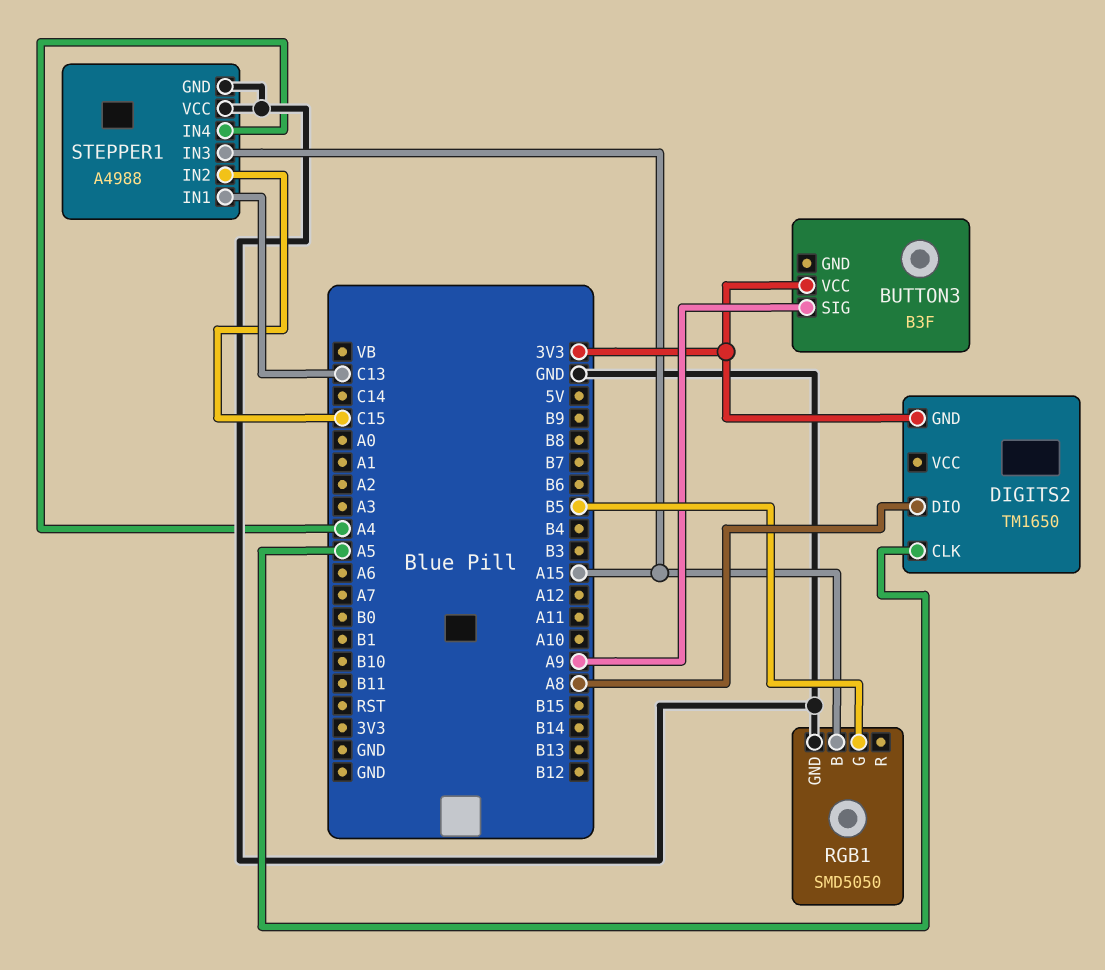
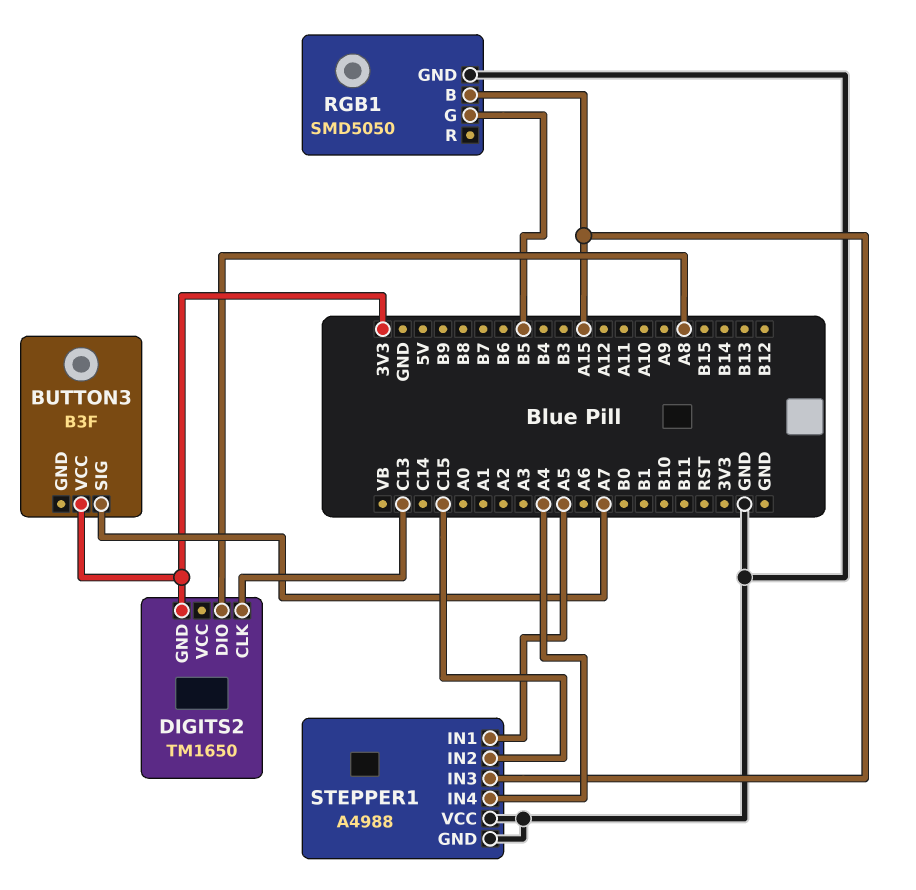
BUTTON3 pin SIG: A9 -> A7
DIGITS2 pin CLK: A5 -> C13
STEPPER1 pin IN1: C13 -> A5

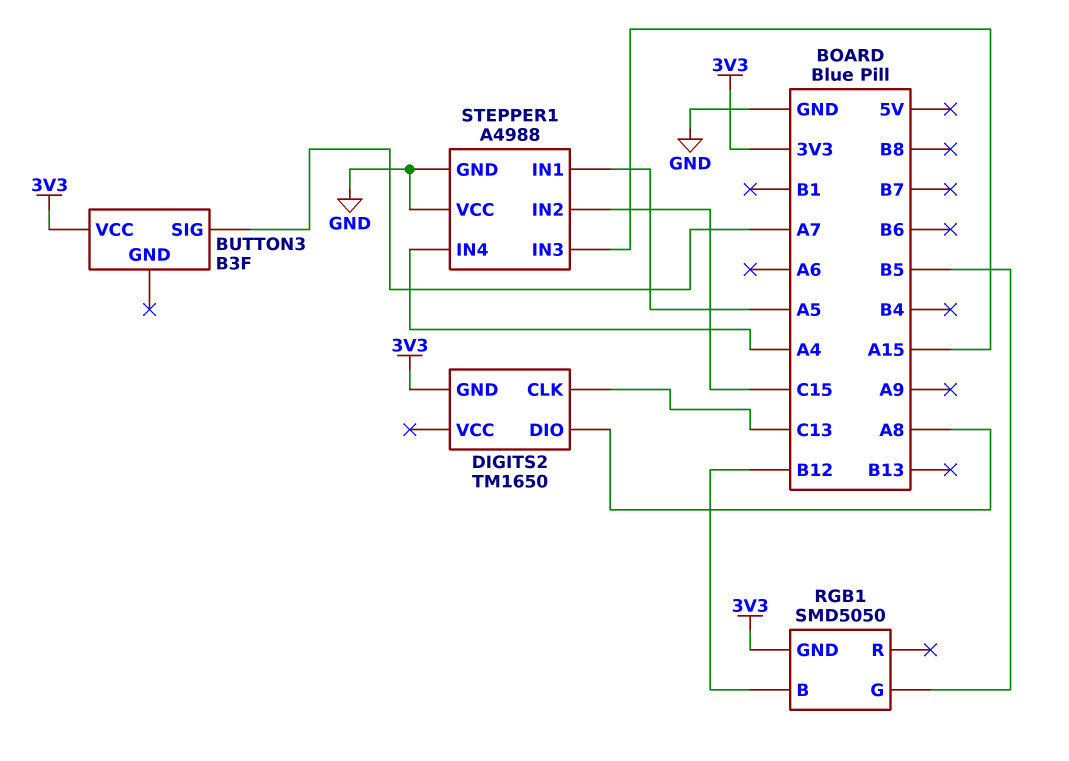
RGB1 pin B: A15 -> B12
RGB1 pin GND: GND -> 3V3

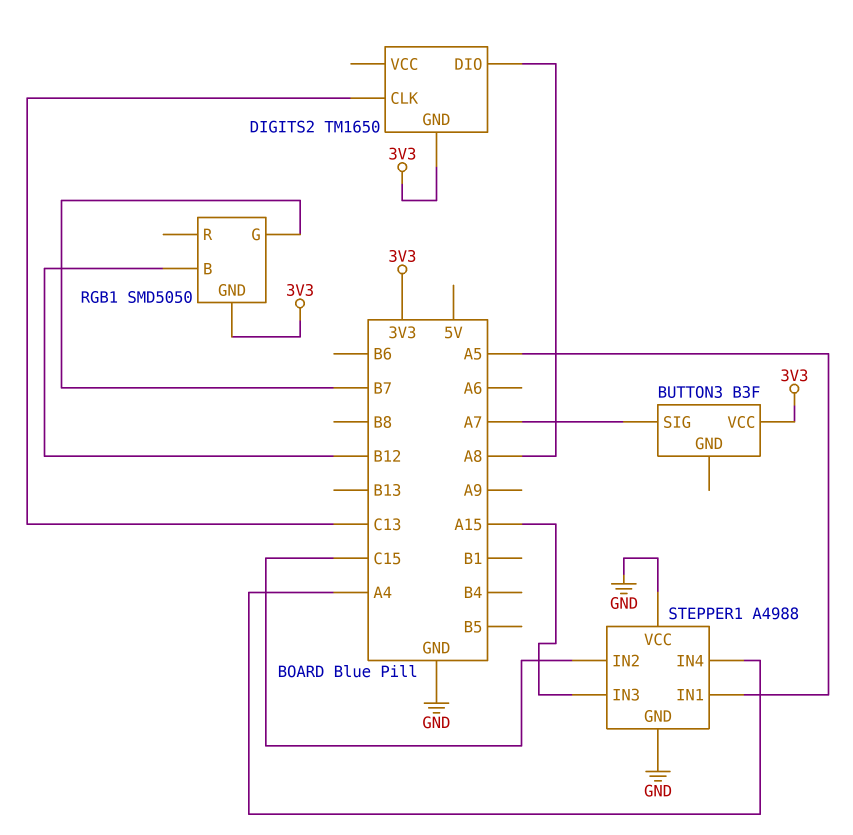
RGB1 pin G: B5 -> B7

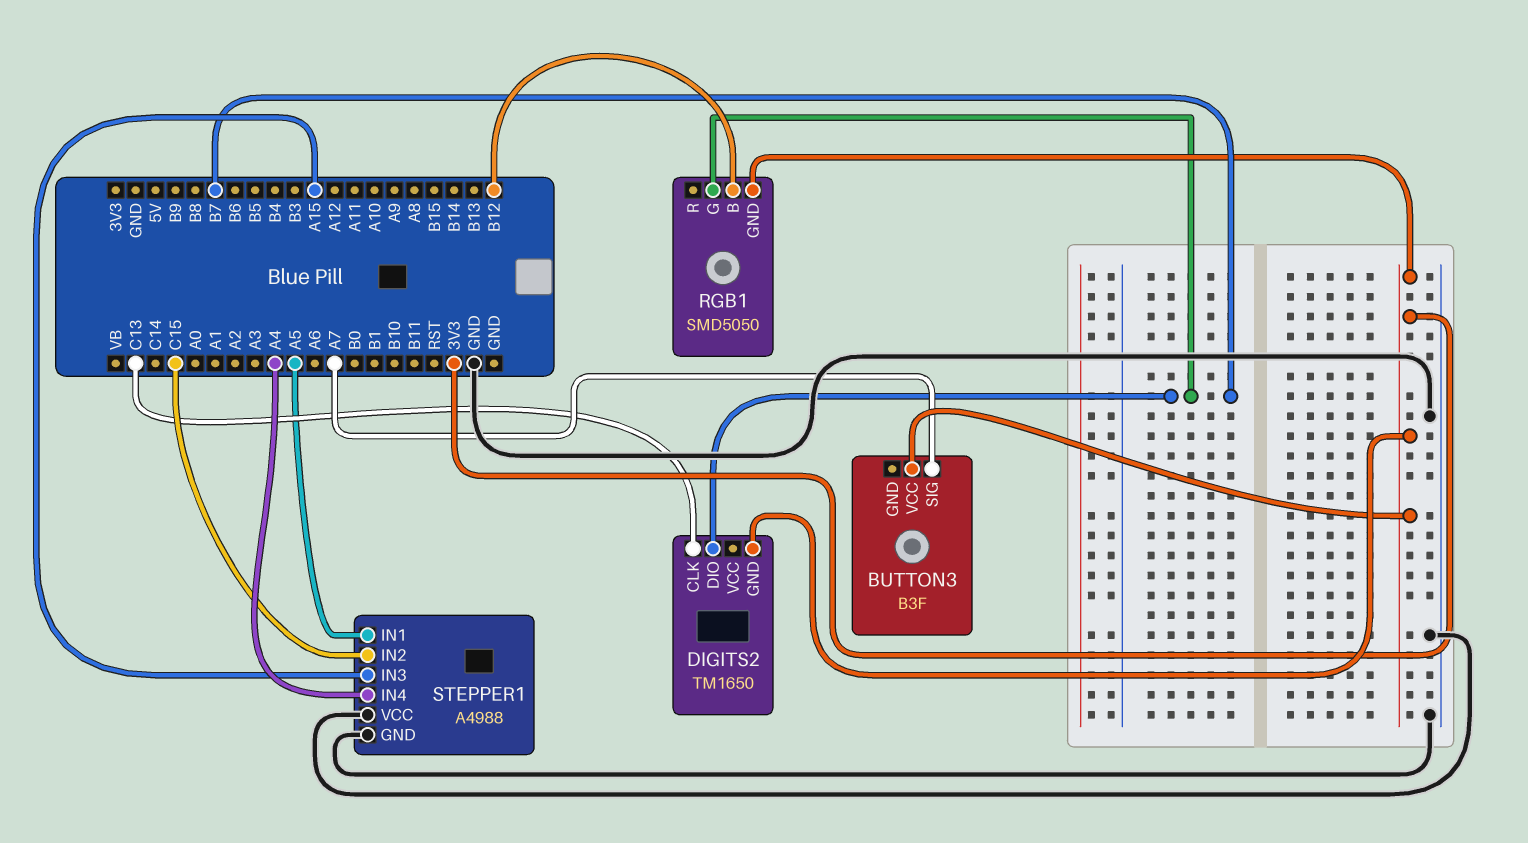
DIGITS2 pin DIO: A8 -> B7

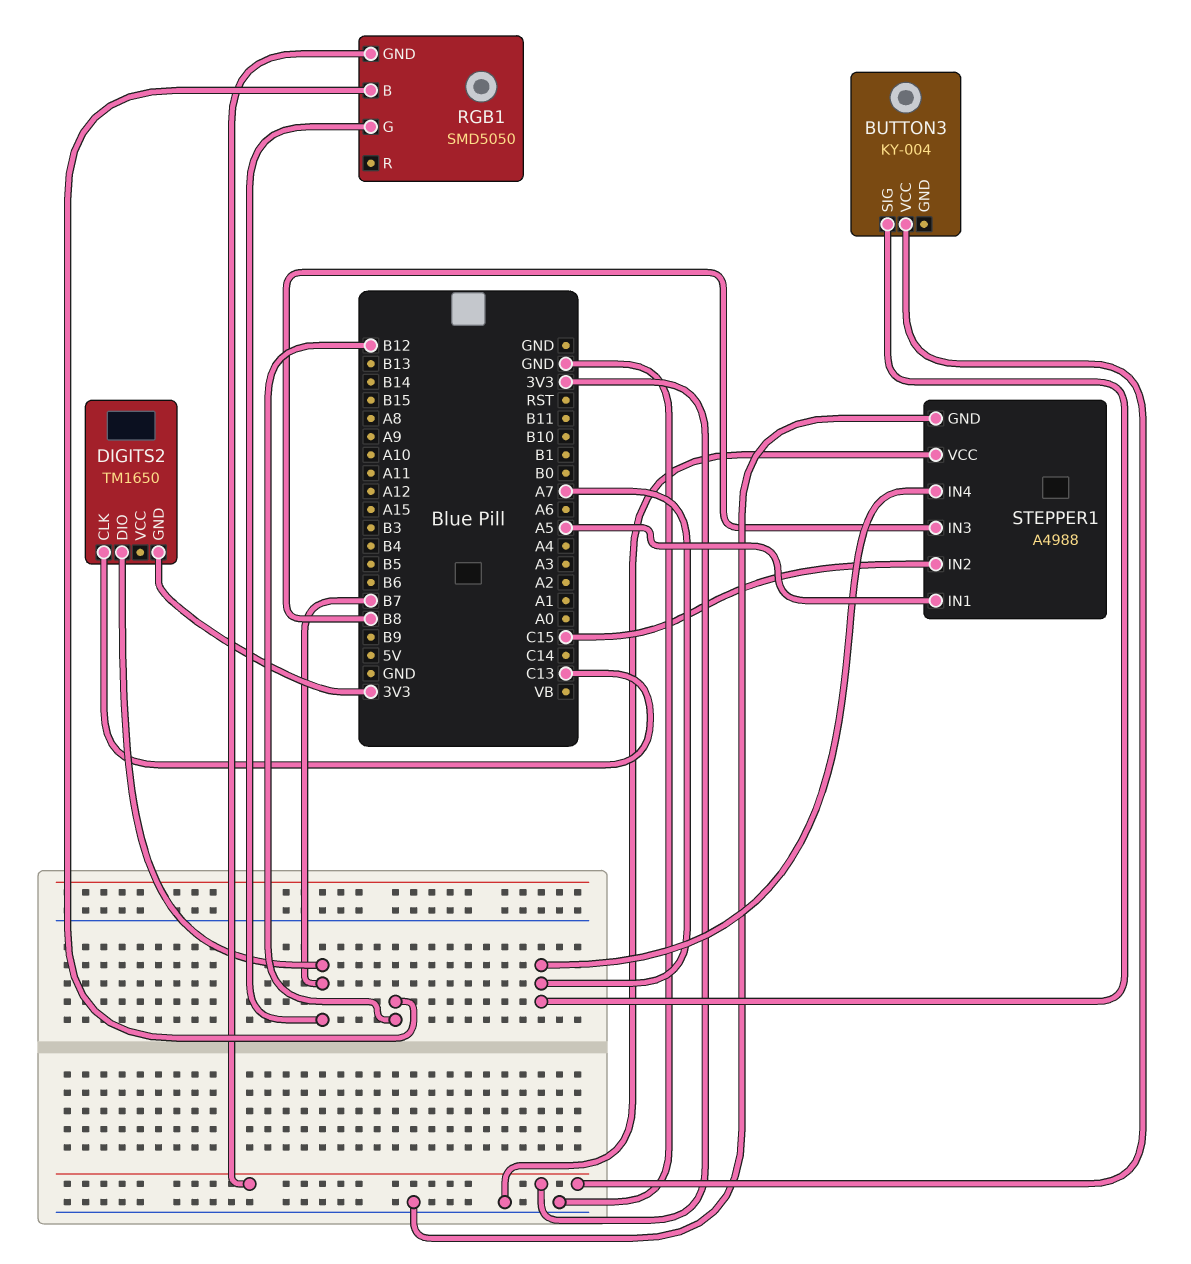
BUTTON3: B3F -> KY-004
STEPPER1 pin IN3: A15 -> B8
STEPPER1 pin IN4: A4 -> A7

